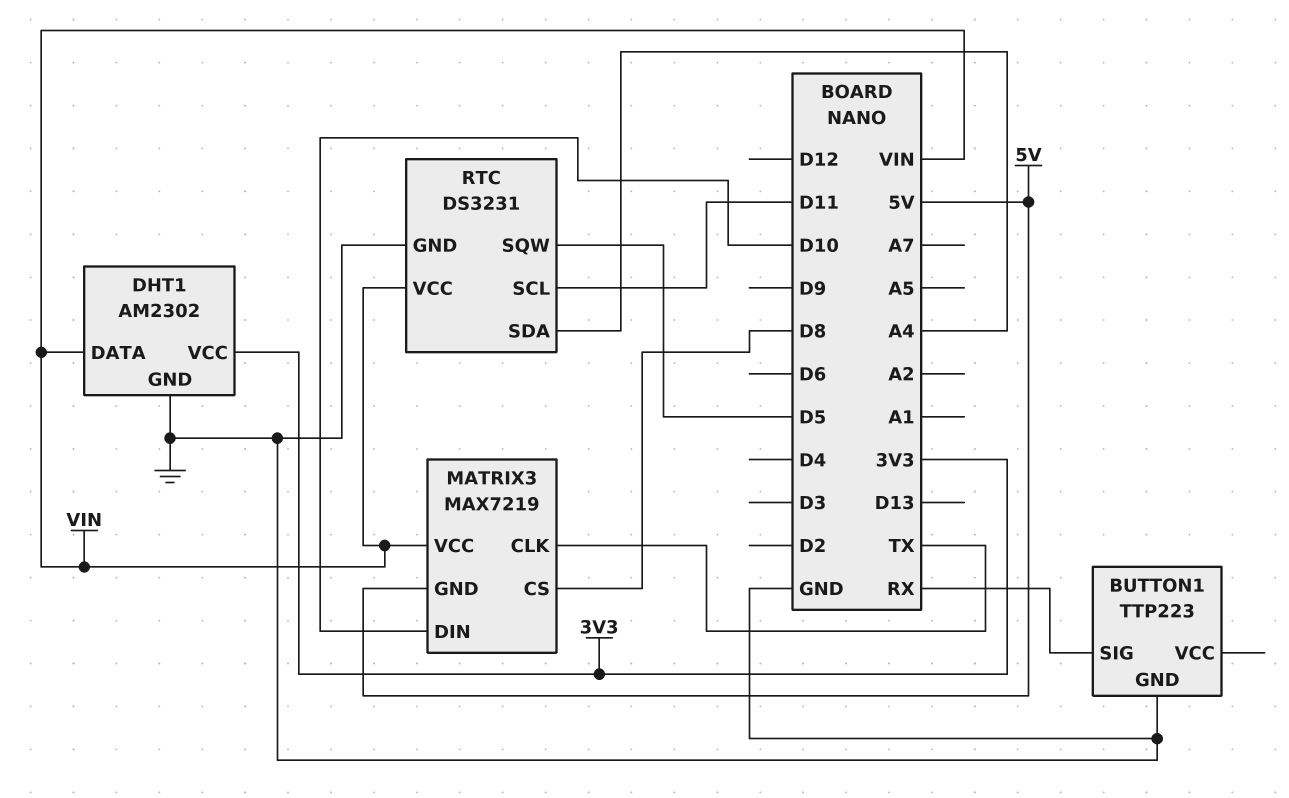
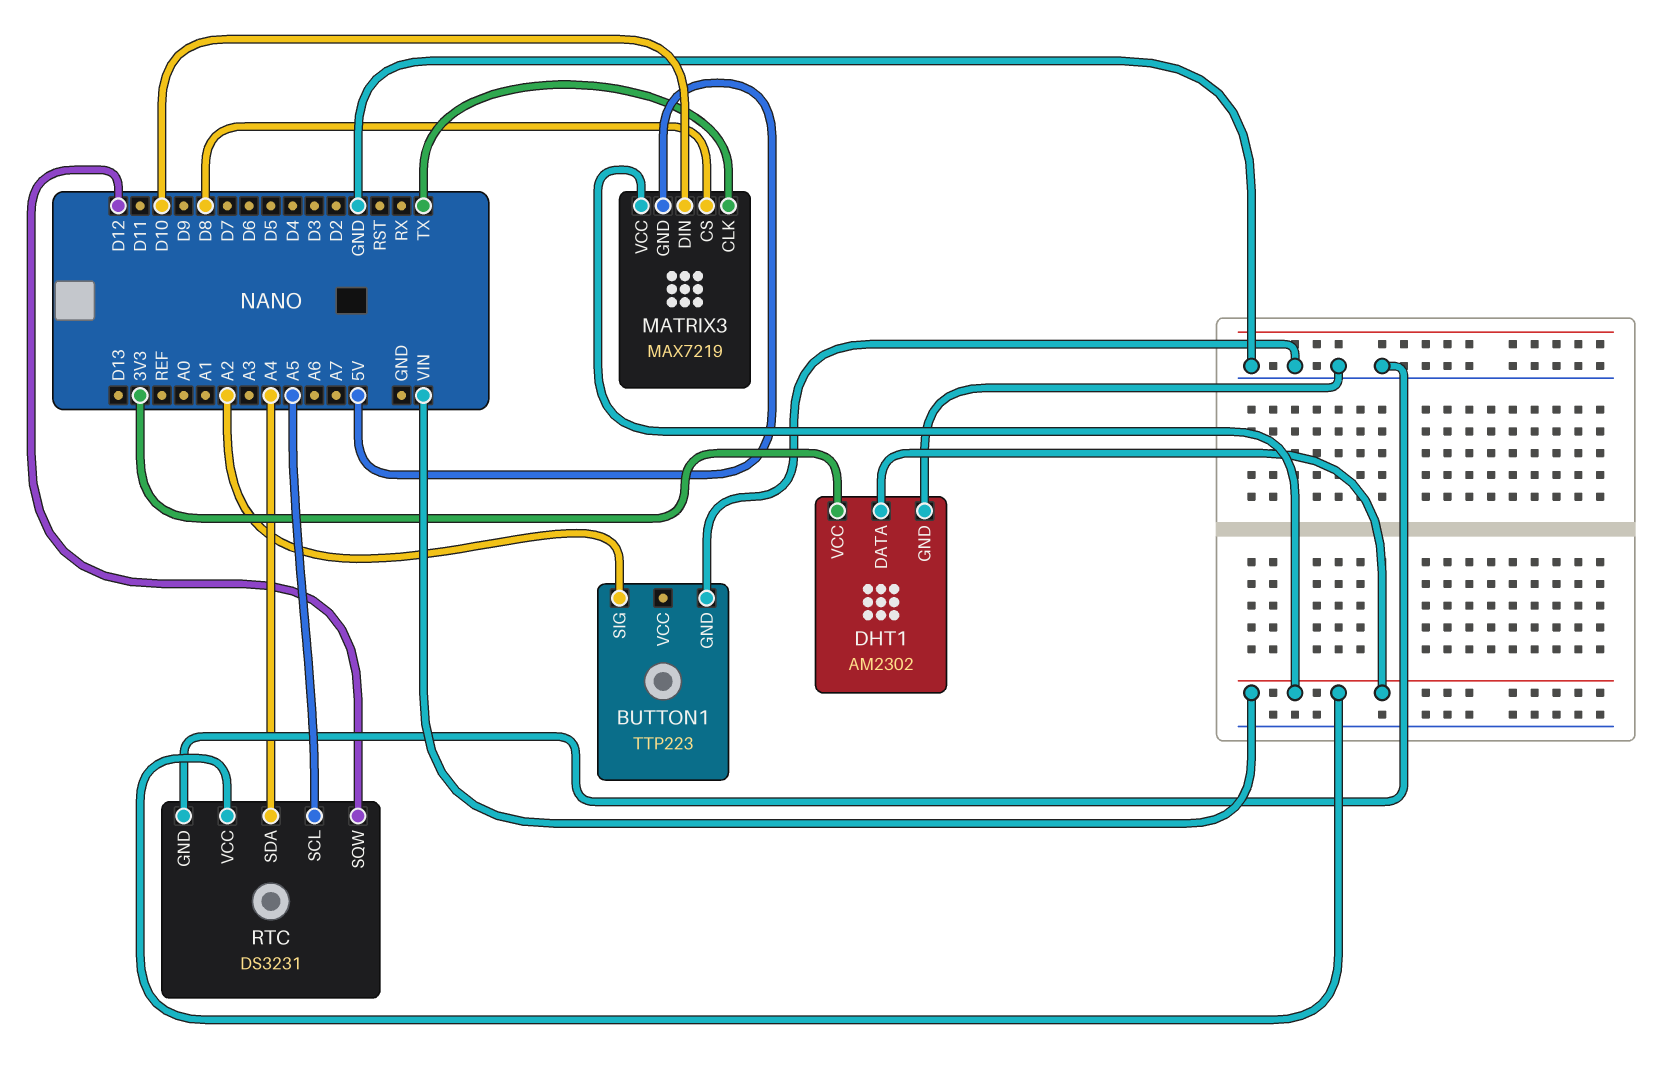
BUTTON1 pin SIG: RX -> A2
RTC pin SCL: D11 -> A5
RTC pin SQW: D5 -> D12

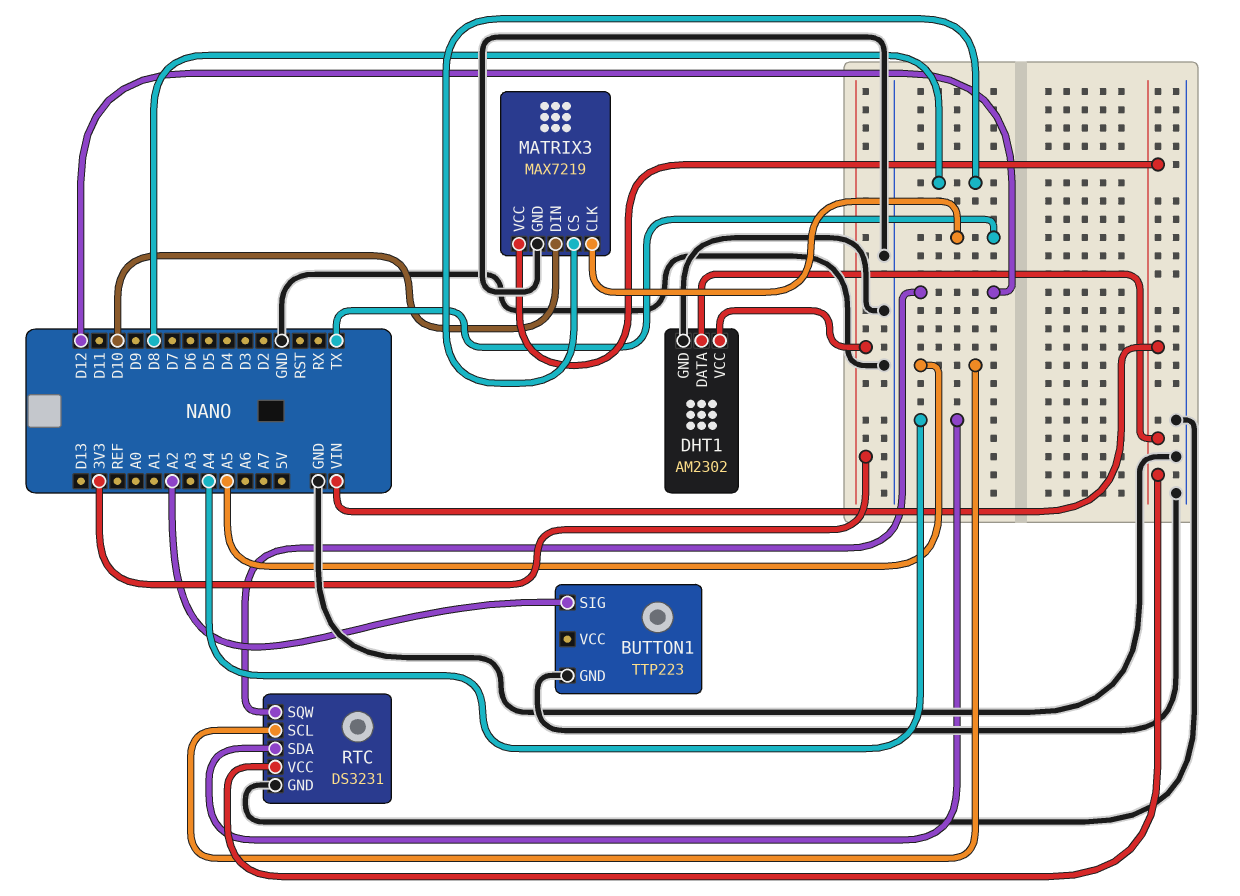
MATRIX3 pin GND: 5V -> GND

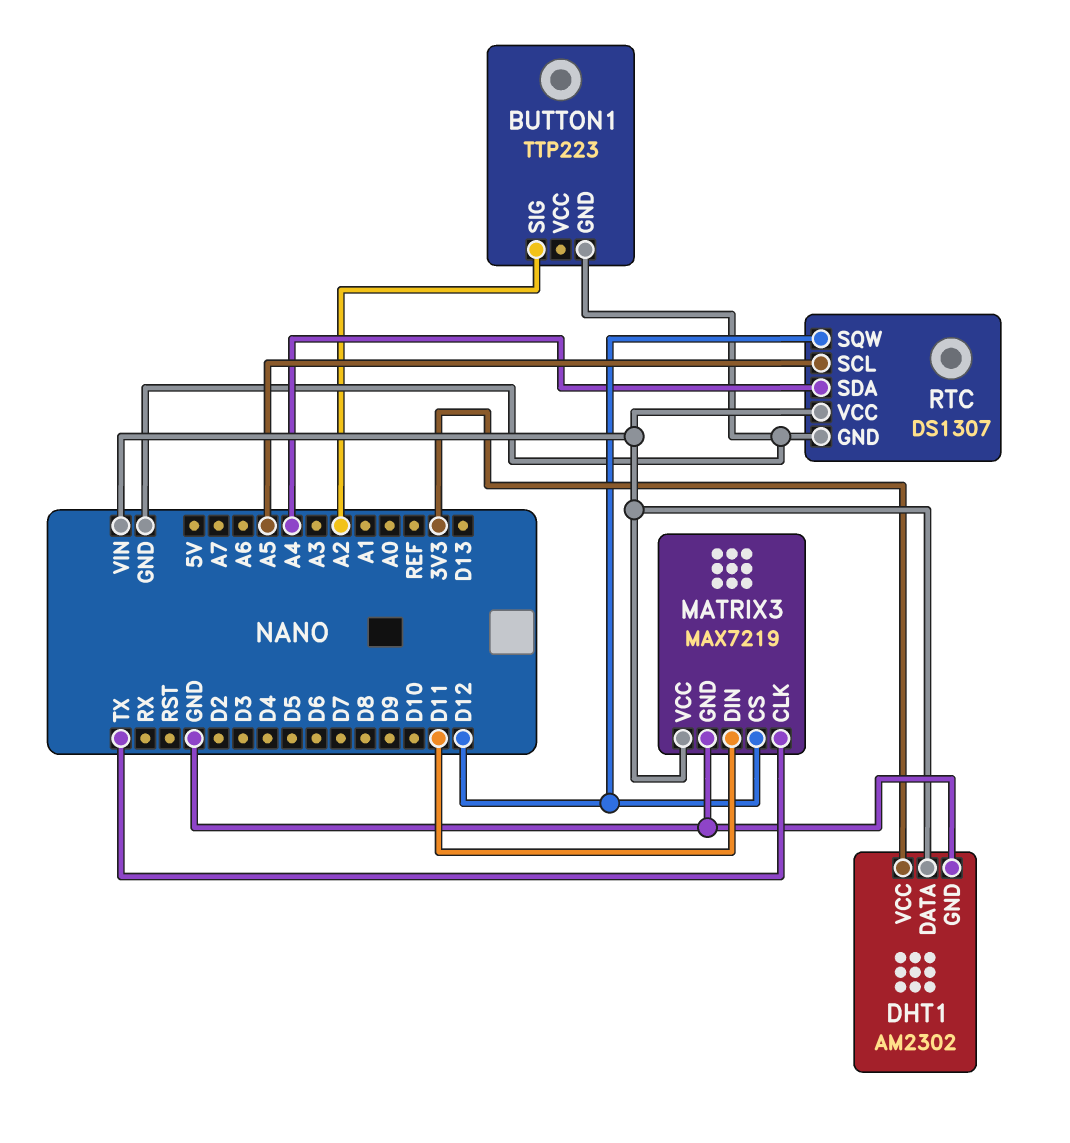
MATRIX3 pin CS: D8 -> D12
MATRIX3 pin DIN: D10 -> D11
RTC: DS3231 -> DS1307

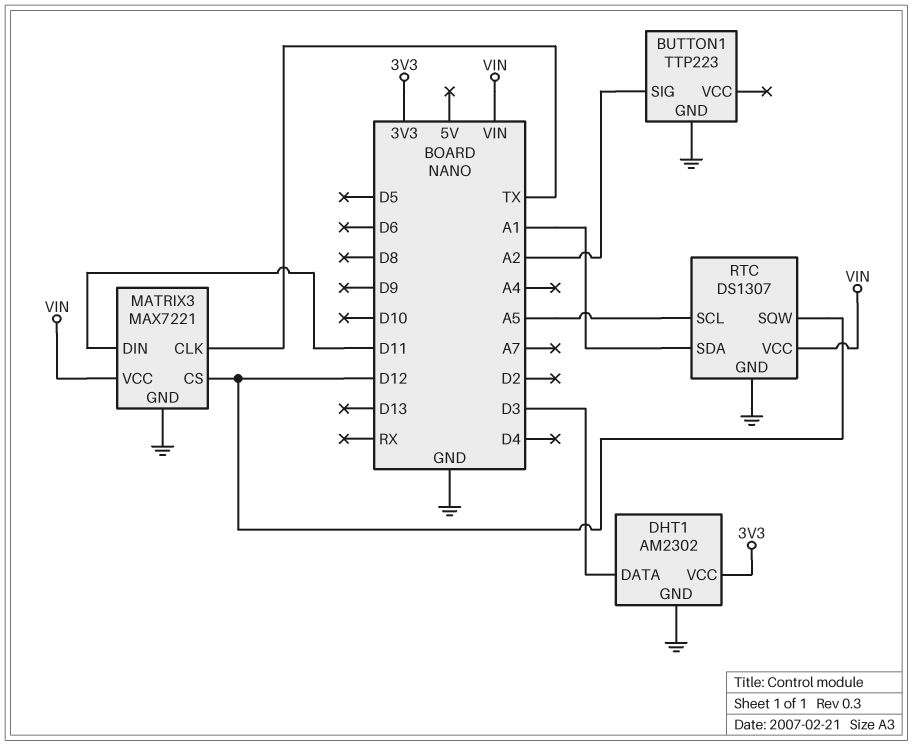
DHT1 pin DATA: VIN -> D3
MATRIX3: MAX7219 -> MAX7221
RTC pin SDA: A4 -> A1

